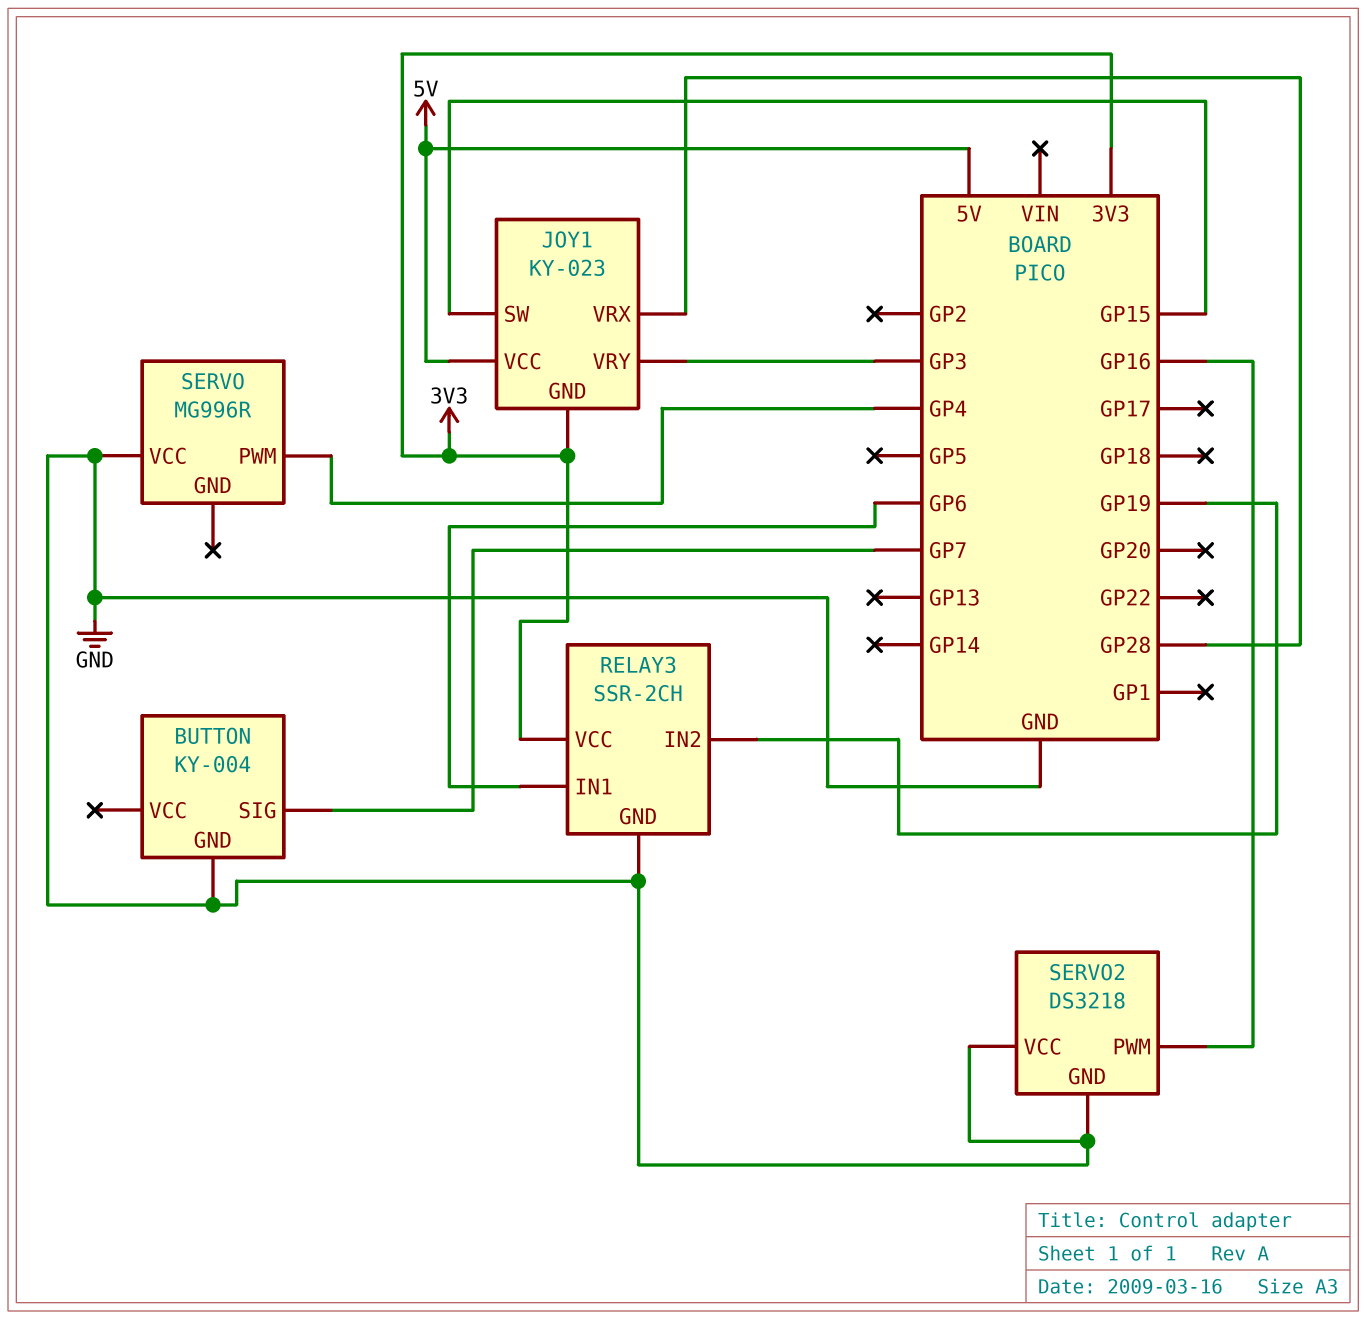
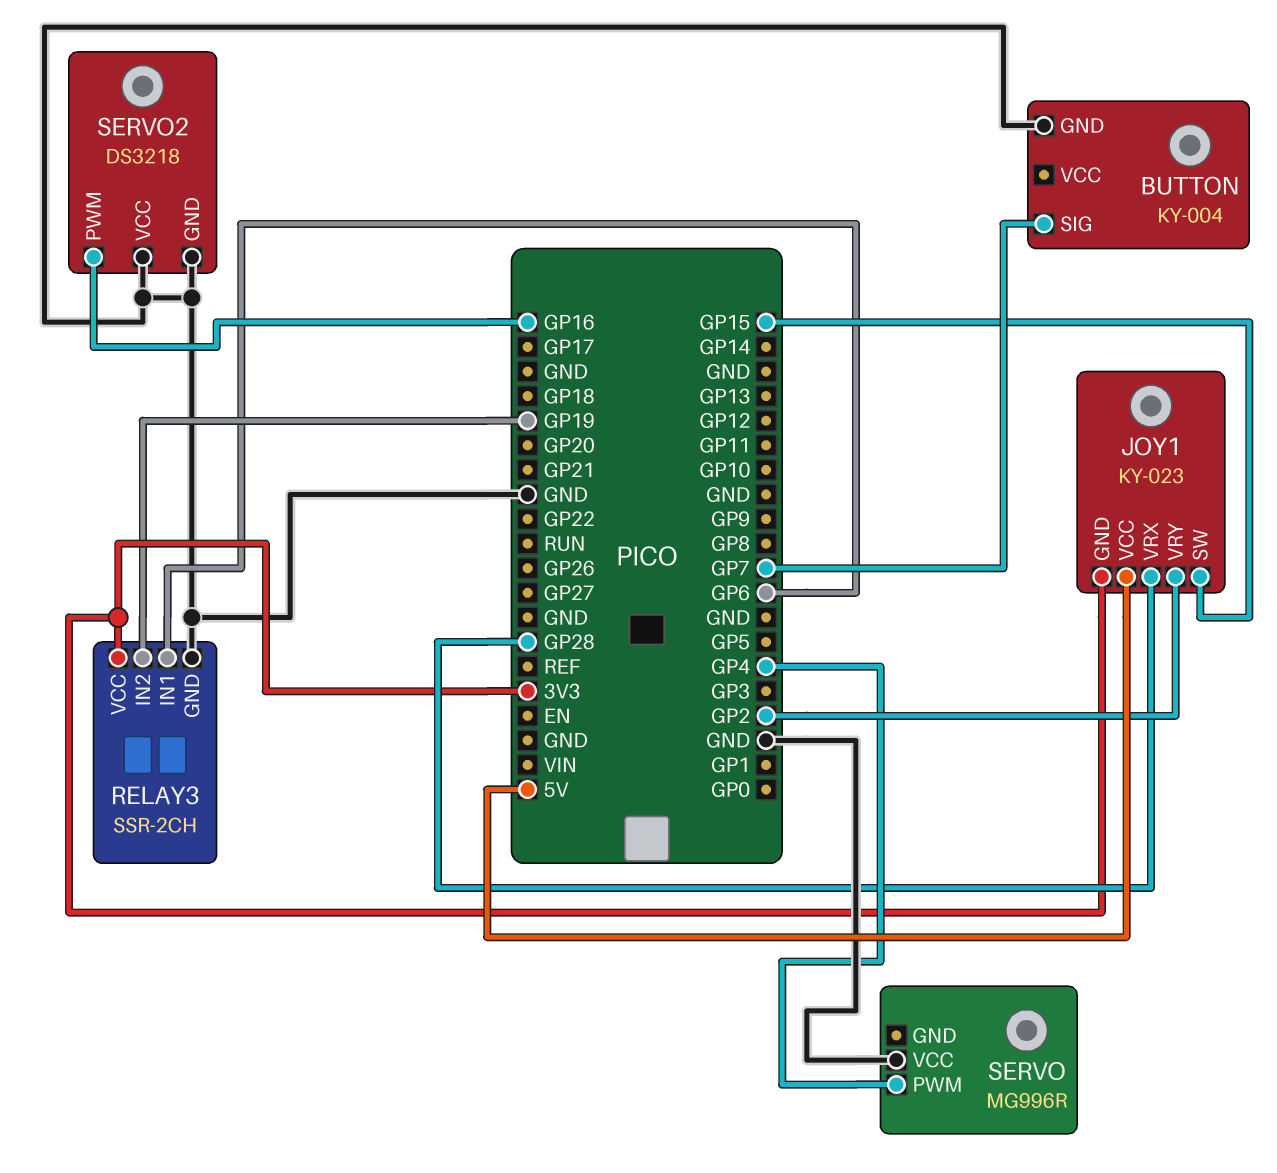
JOY1 pin VRY: GP3 -> GP2

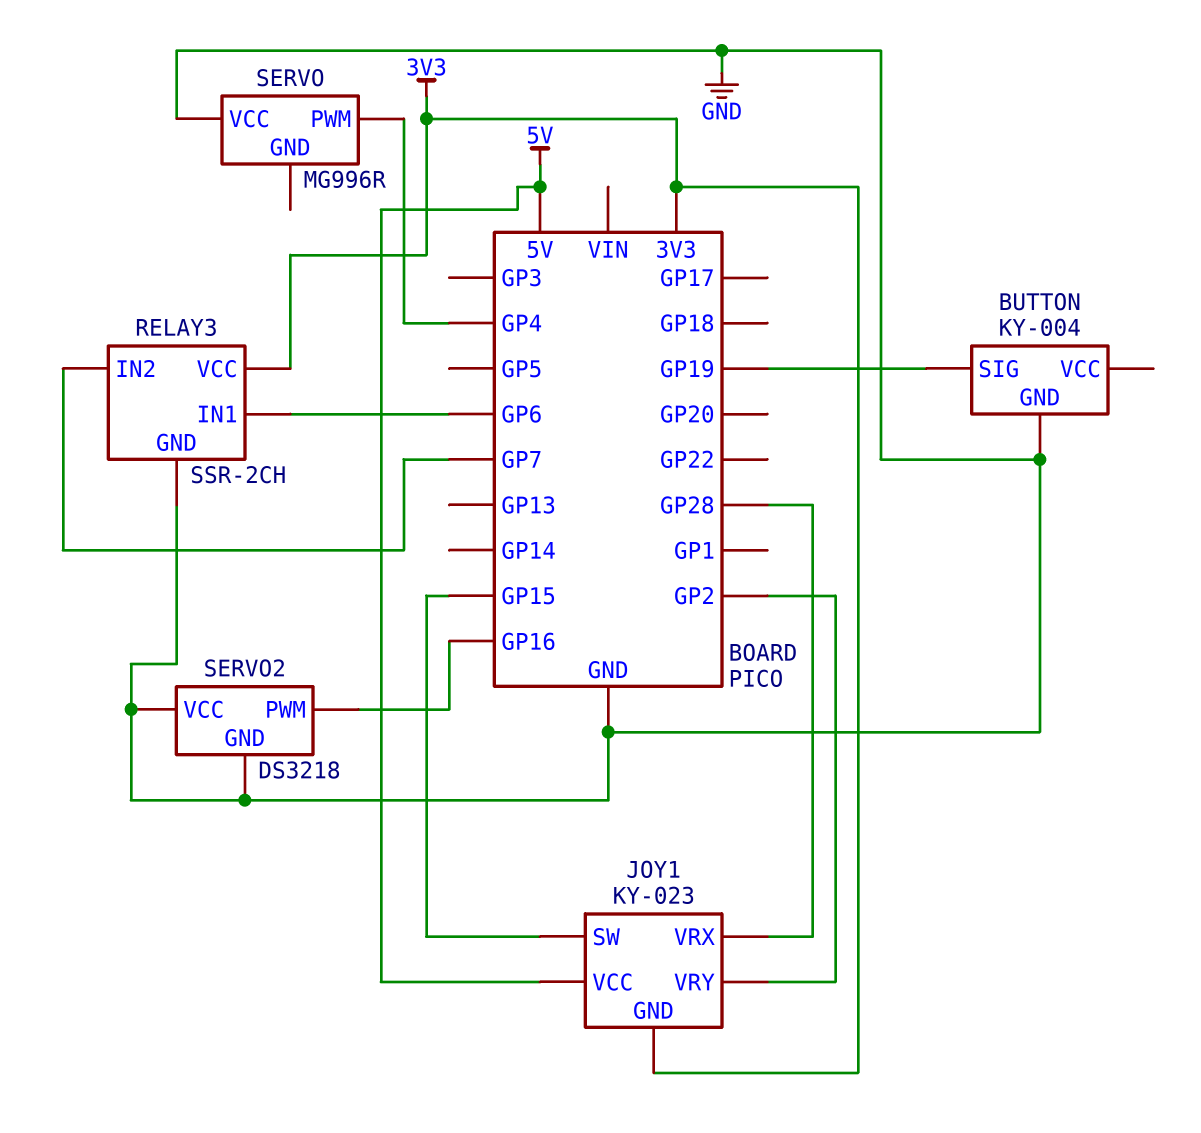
BUTTON pin SIG: GP7 -> GP19
RELAY3 pin IN2: GP19 -> GP7

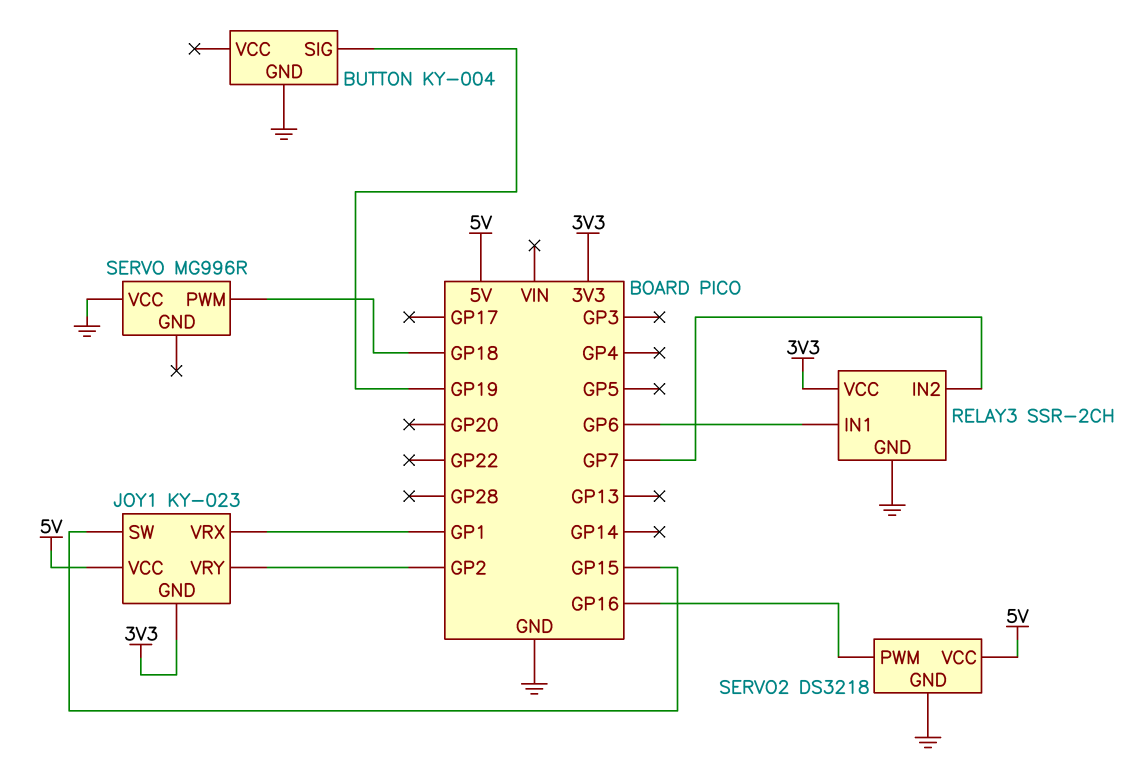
JOY1 pin VRX: GP28 -> GP1
SERVO pin PWM: GP4 -> GP18
SERVO2 pin VCC: GND -> 5V

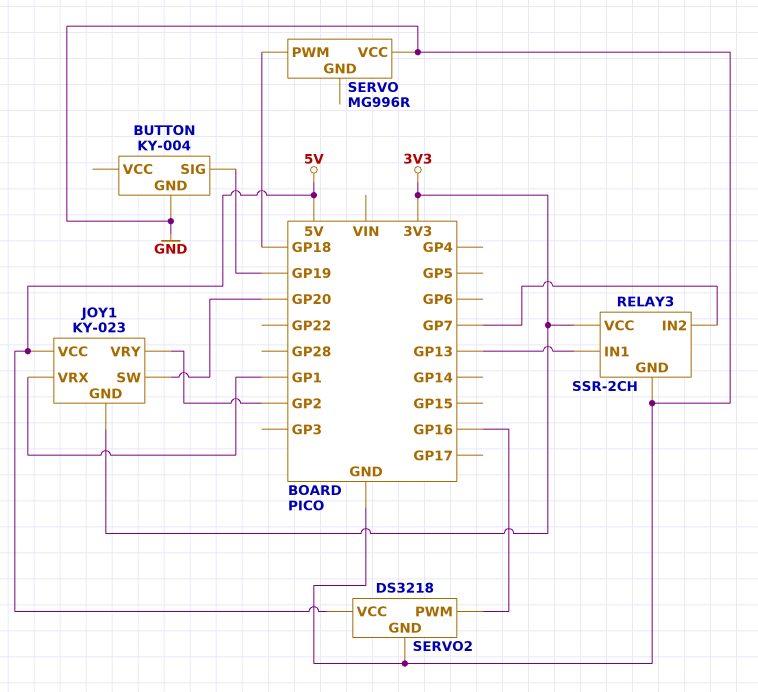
JOY1 pin SW: GP15 -> GP20
RELAY3 pin IN1: GP6 -> GP13

